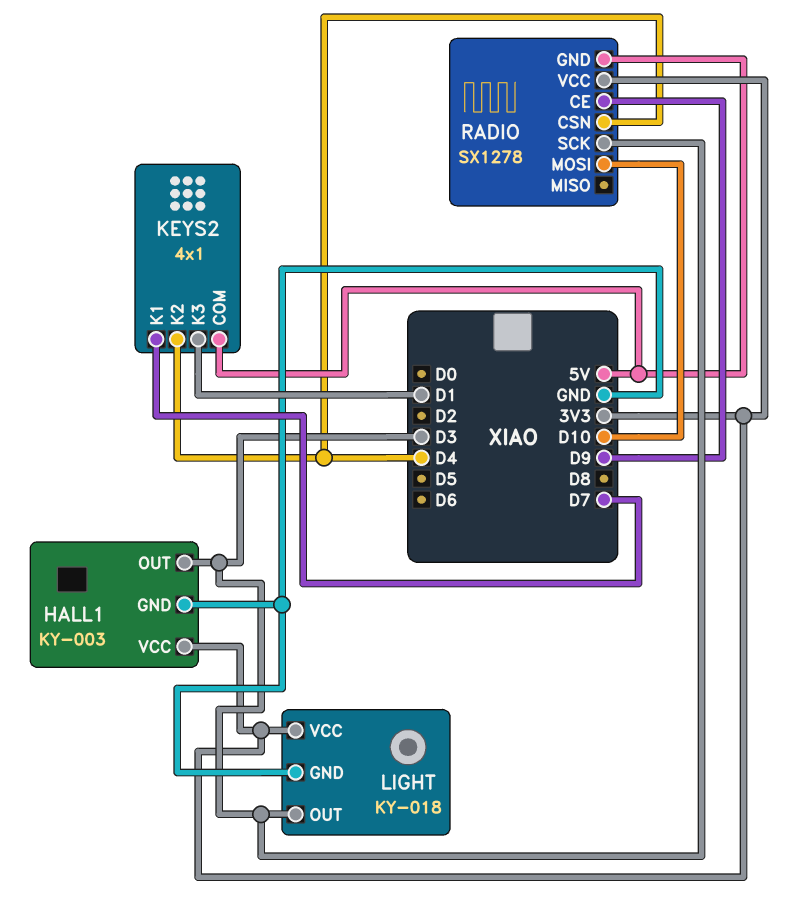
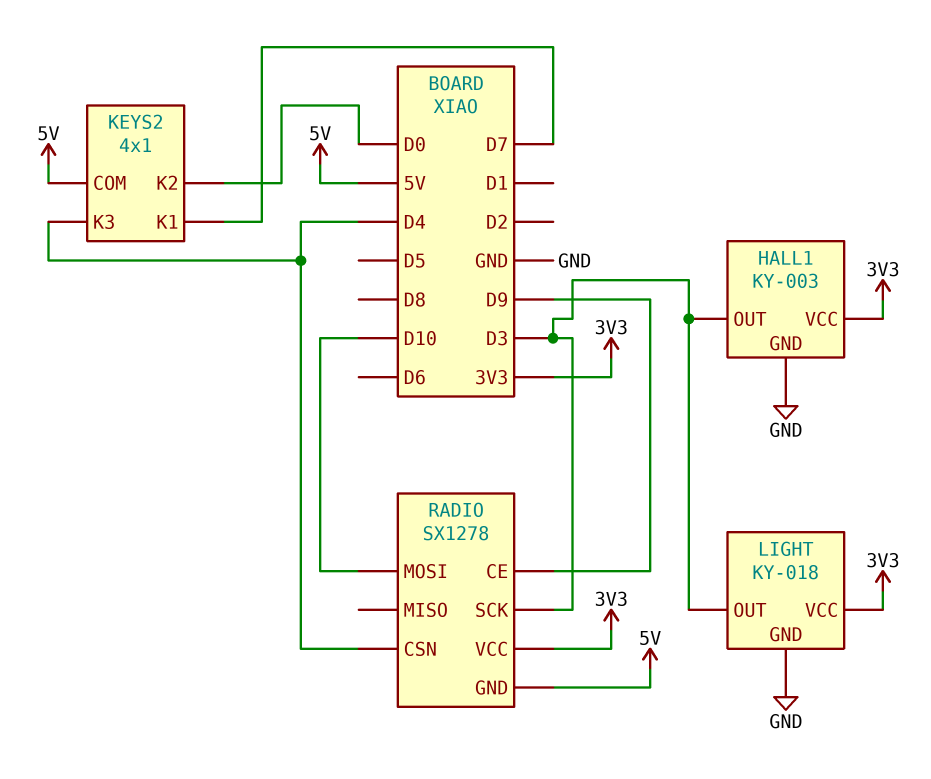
KEYS2 pin K2: D4 -> D0
KEYS2 pin K3: D1 -> D4

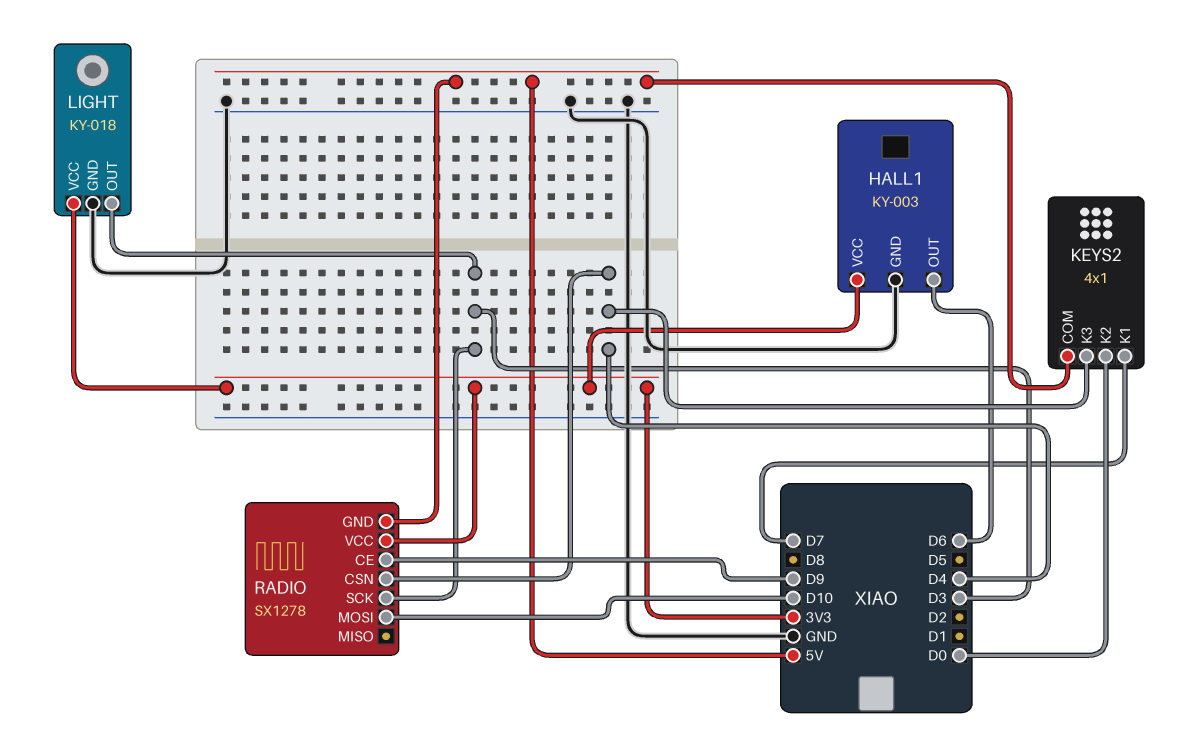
HALL1 pin OUT: D3 -> D6

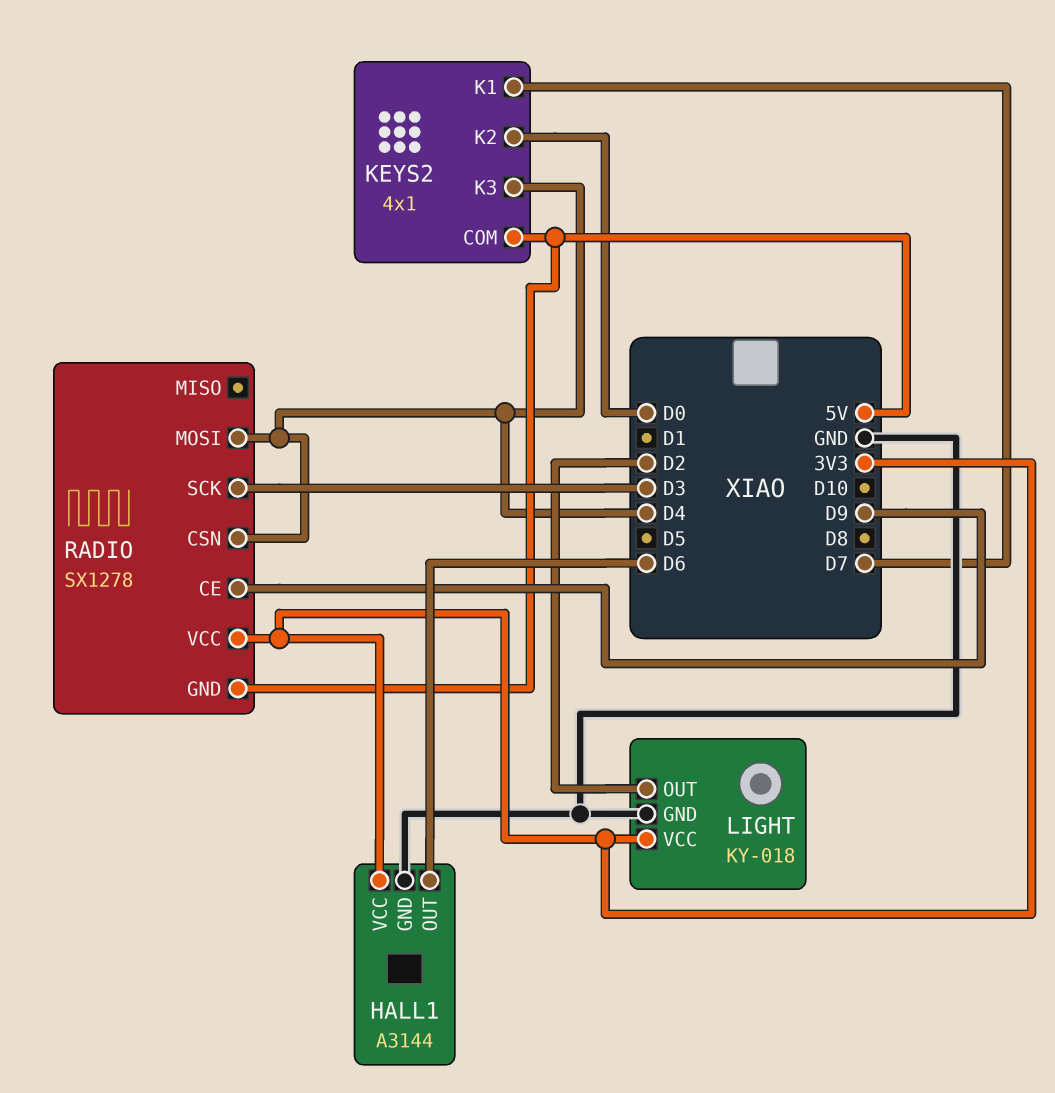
HALL1: KY-003 -> A3144
LIGHT pin OUT: D3 -> D2
RADIO pin MOSI: D10 -> D4

